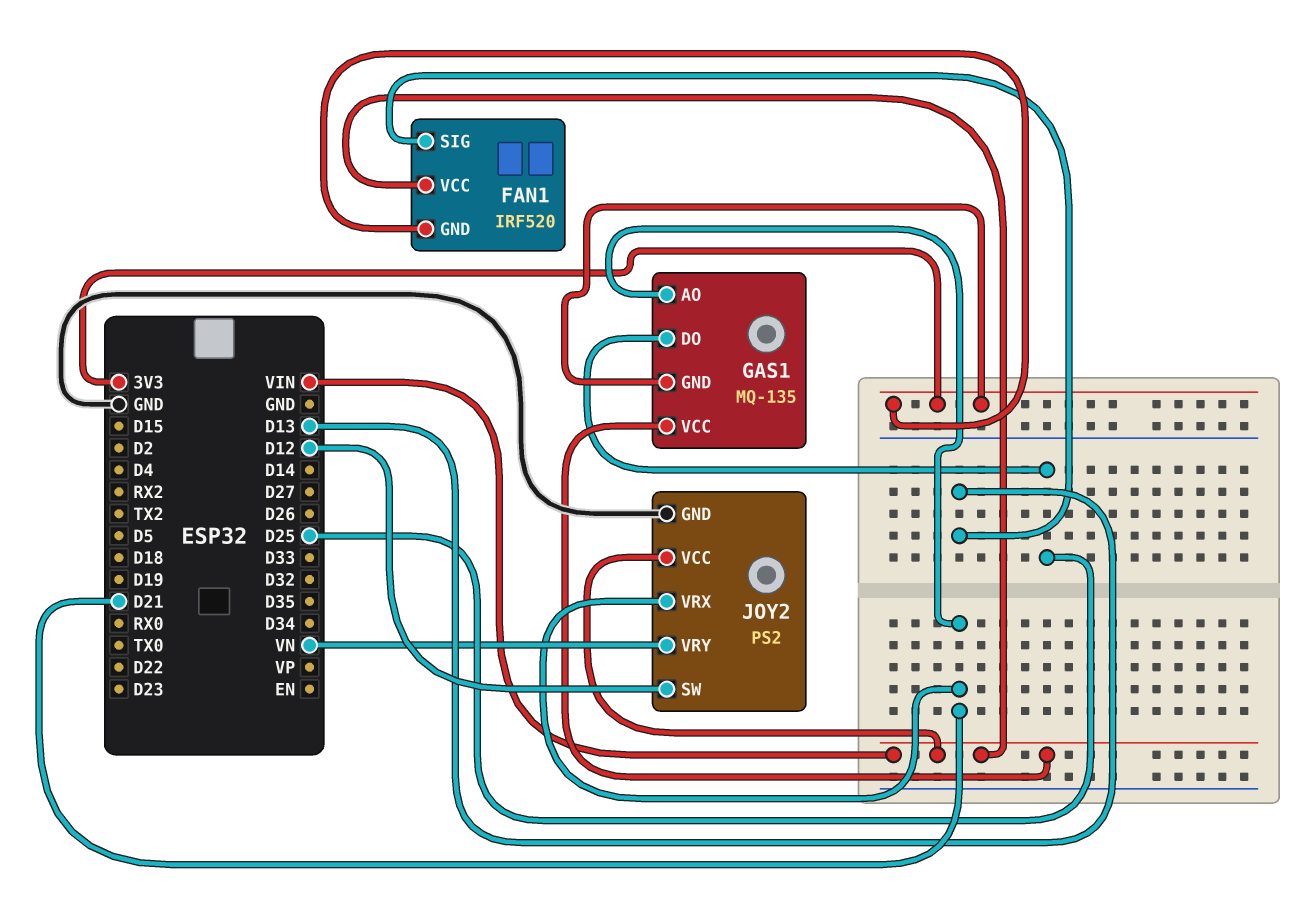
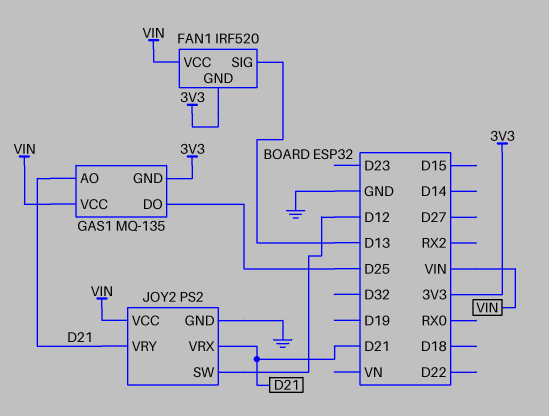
JOY2 pin VRY: VN -> D21

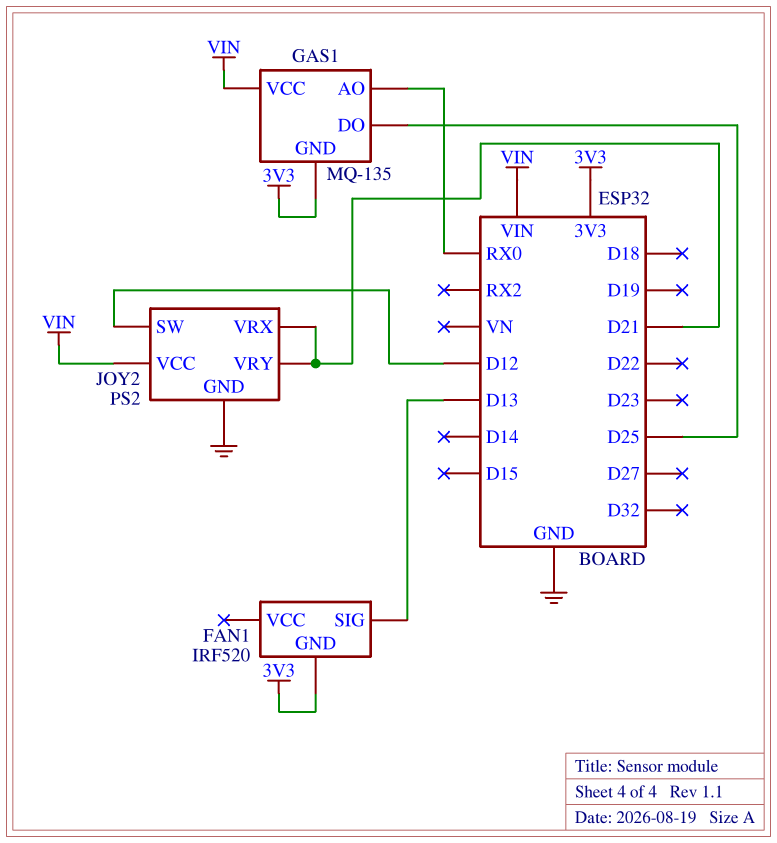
FAN1 pin VCC: VIN -> none
GAS1 pin AO: D21 -> RX0

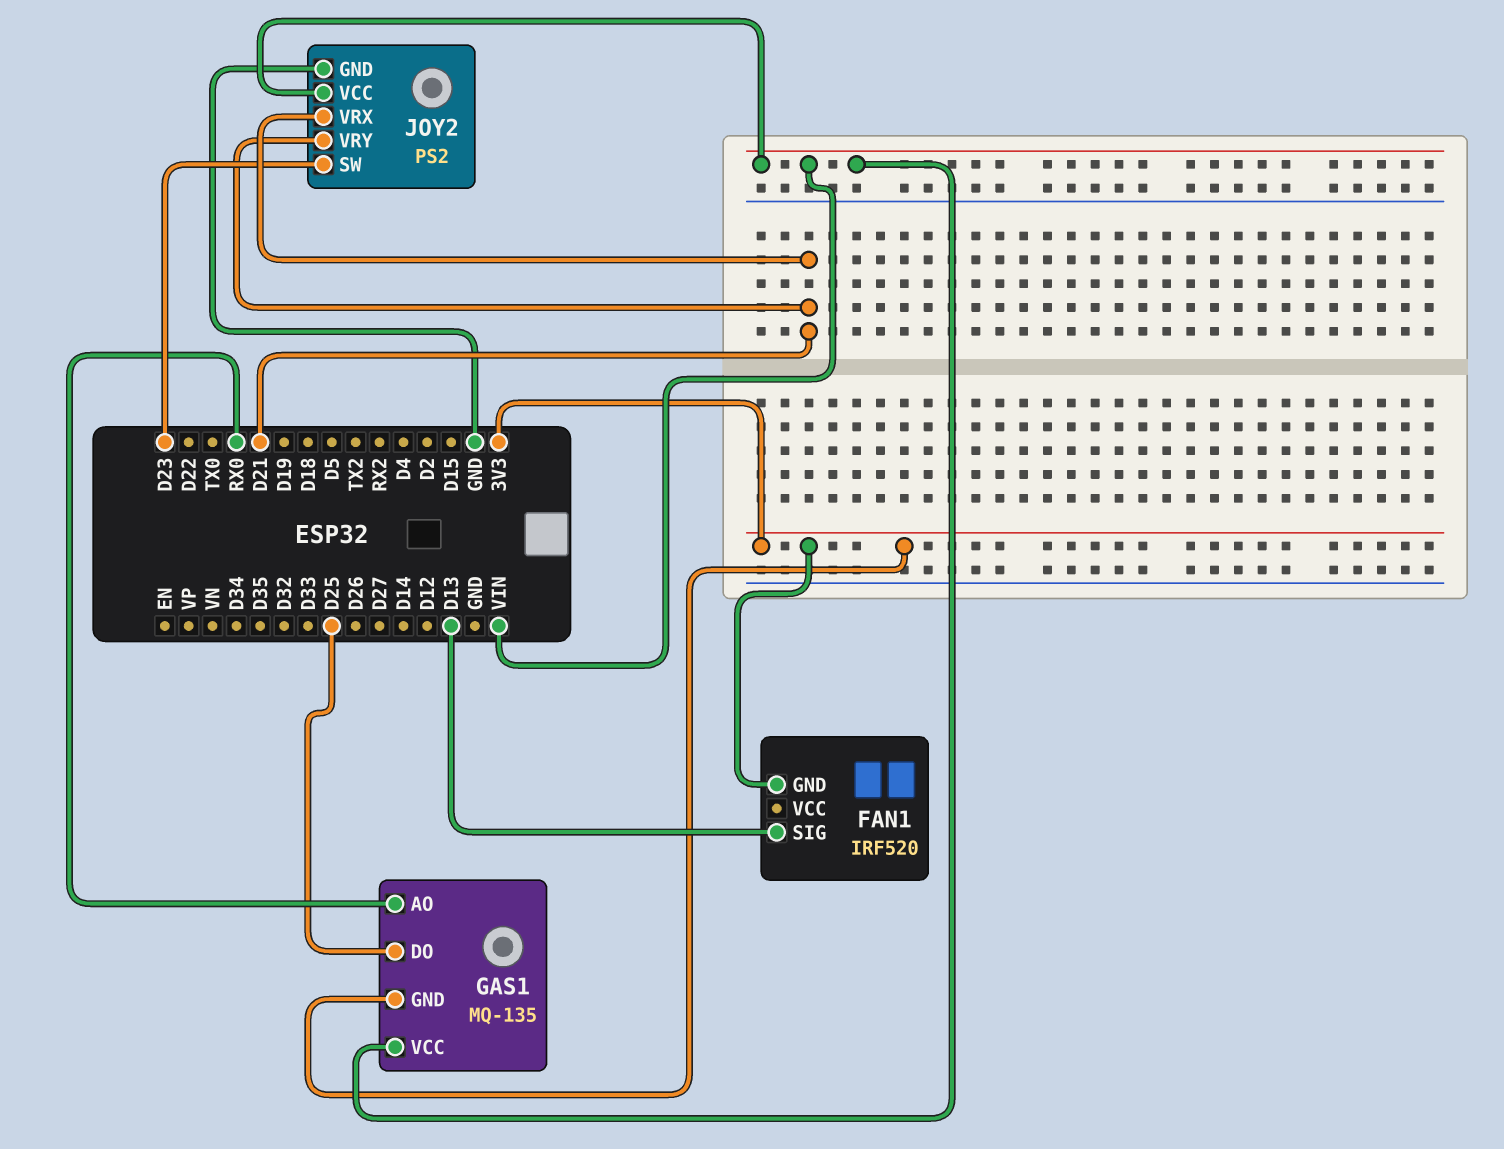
JOY2 pin SW: D12 -> D23

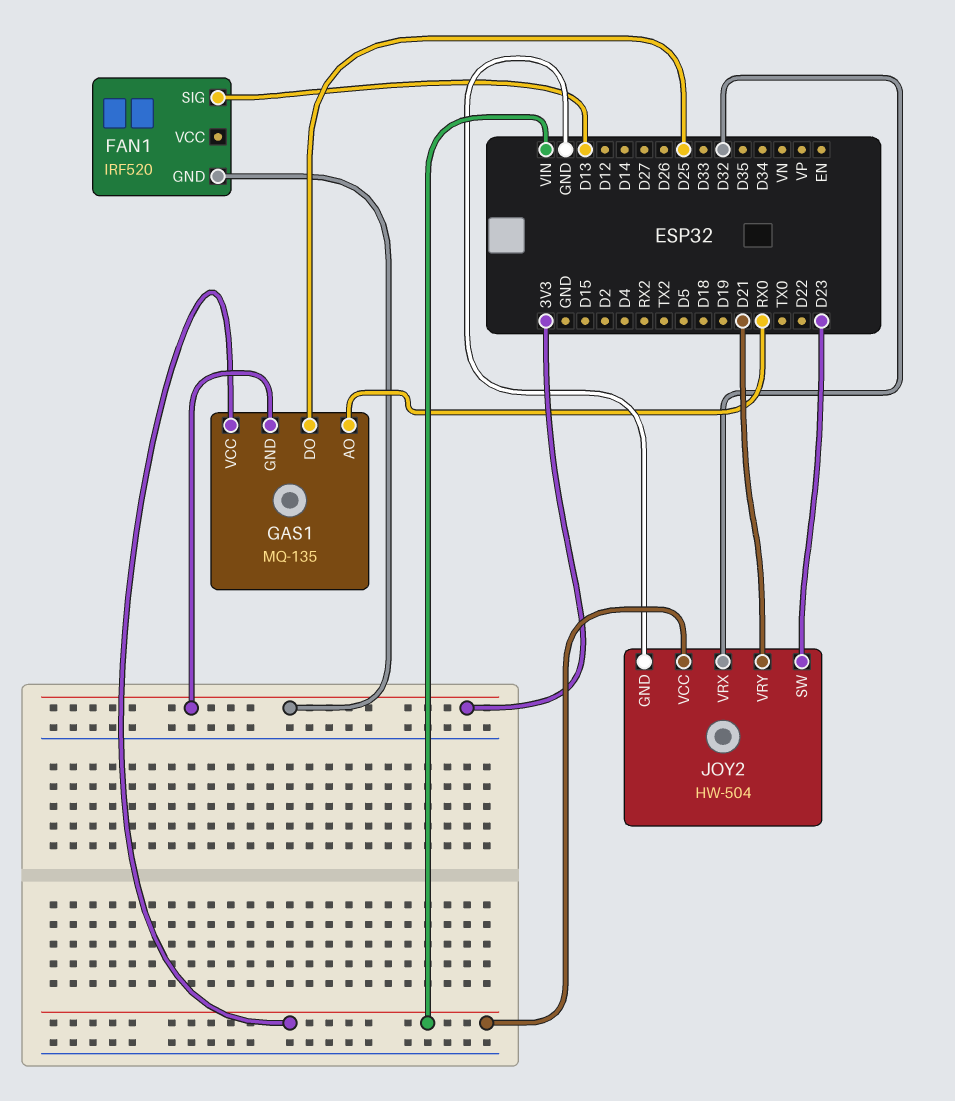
JOY2: PS2 -> HW-504
JOY2 pin VRX: D21 -> D32

